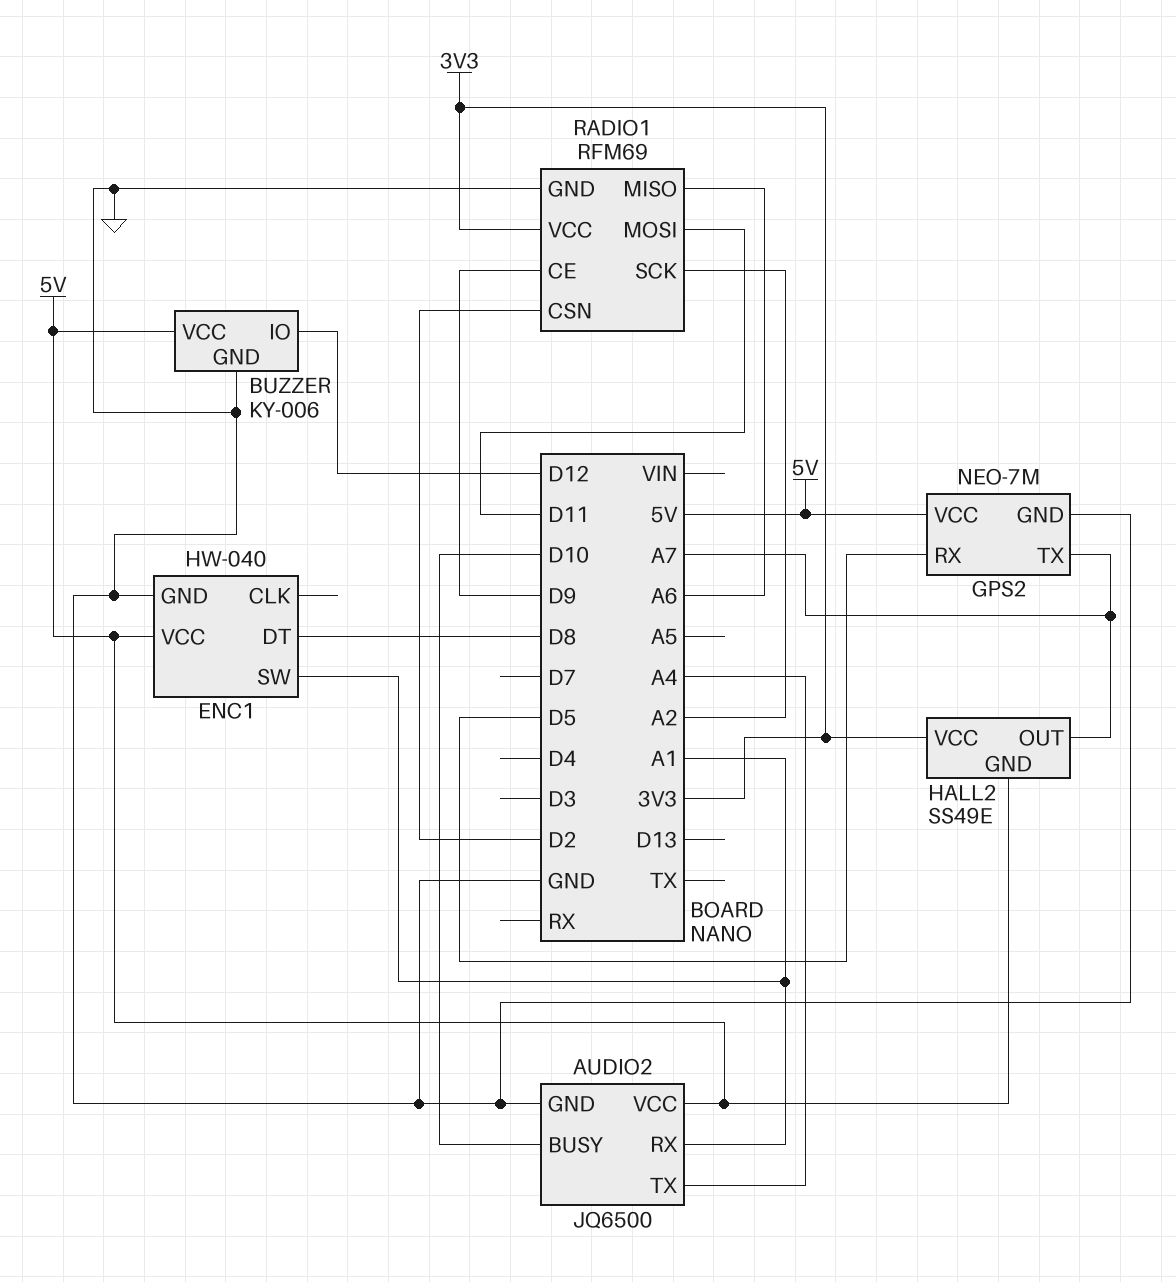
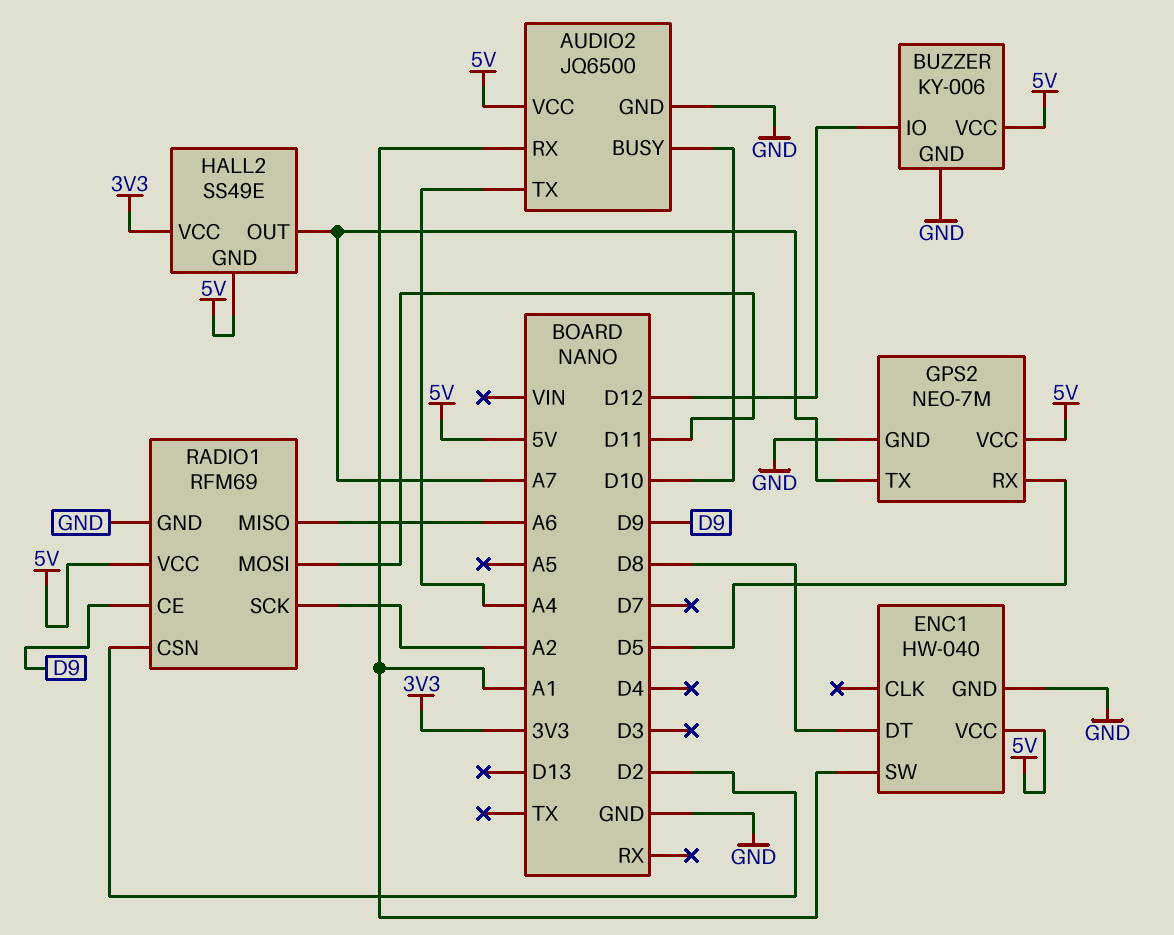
RADIO1 pin VCC: 3V3 -> 5V

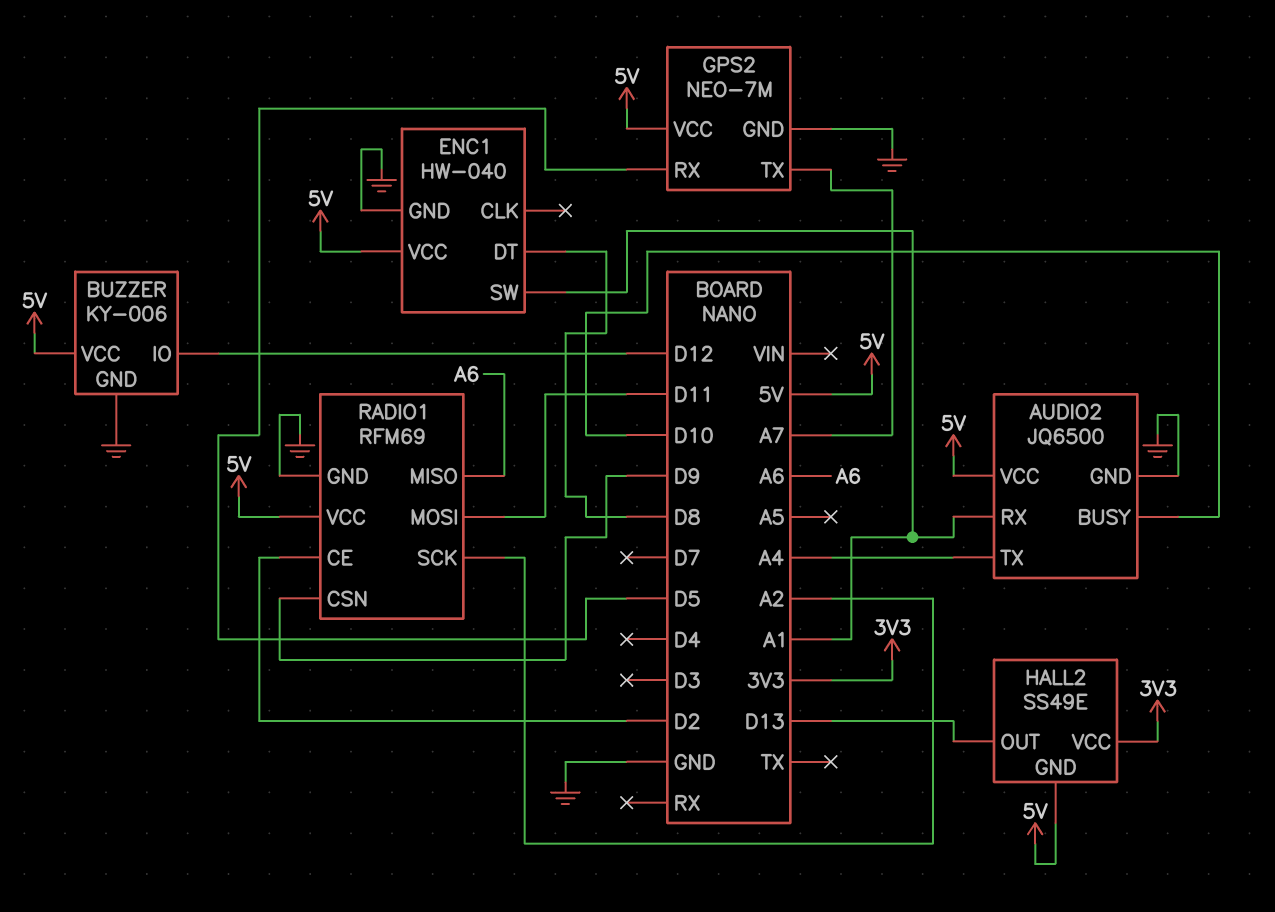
HALL2 pin OUT: A7 -> D13
RADIO1 pin CE: D9 -> D2
RADIO1 pin CSN: D2 -> D9

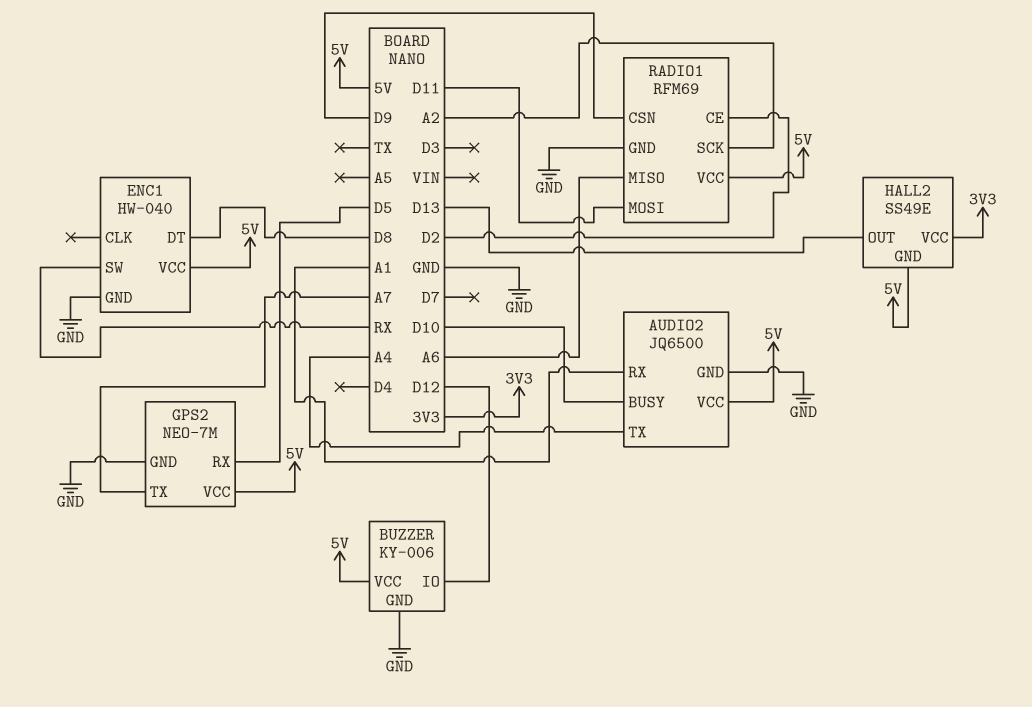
ENC1 pin SW: A1 -> RX

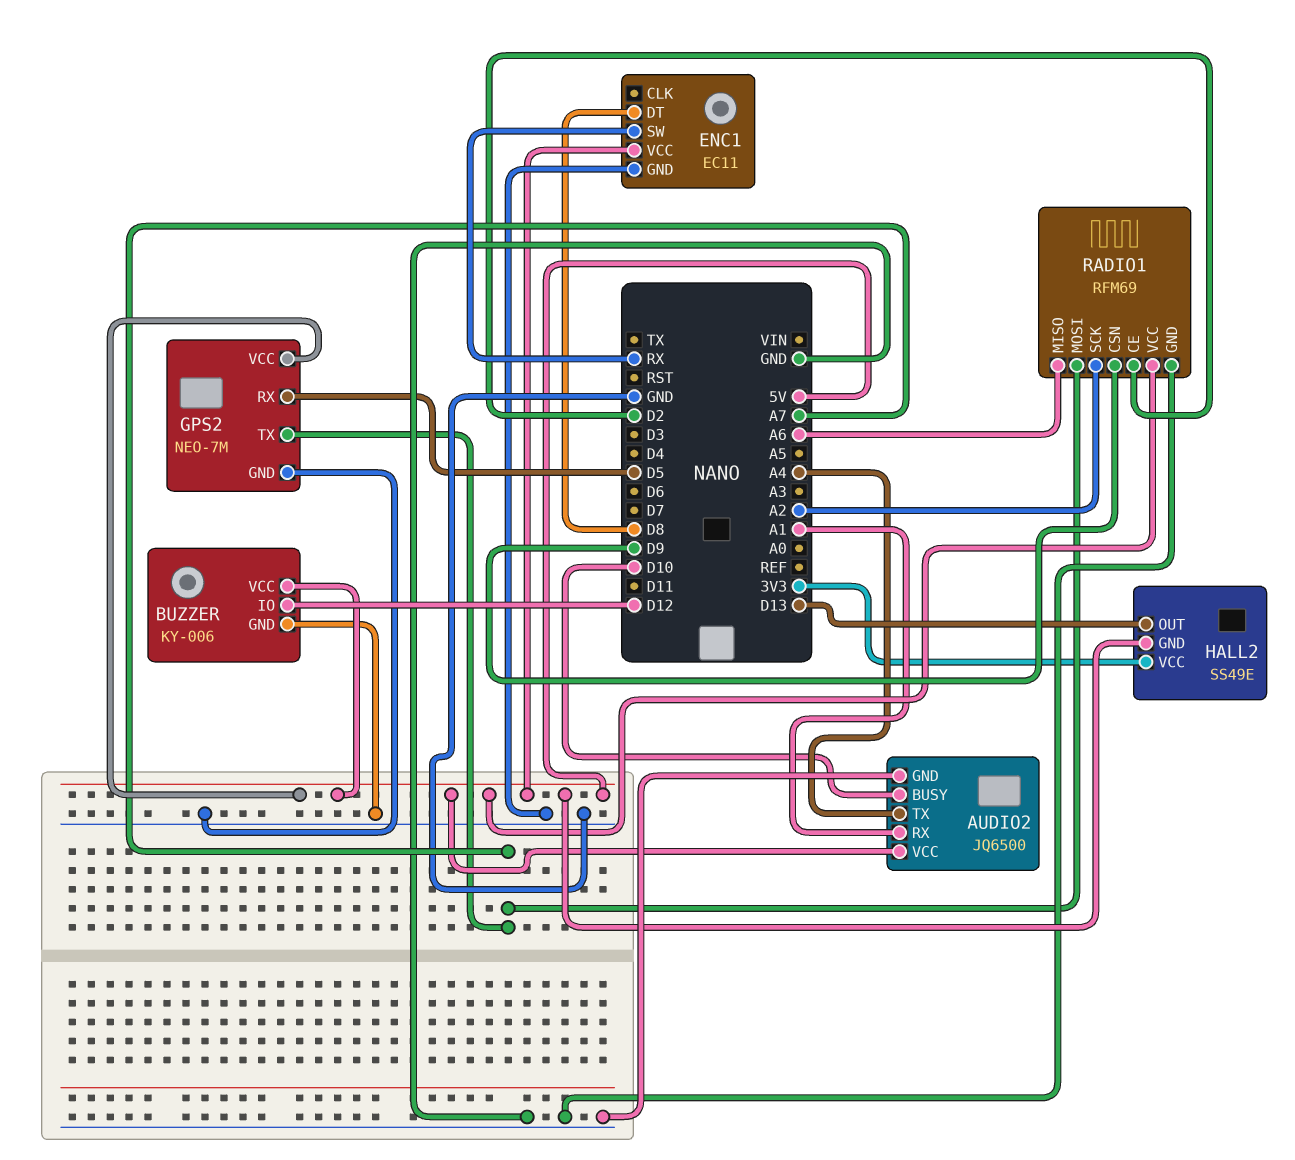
ENC1: HW-040 -> EC11
RADIO1 pin MOSI: D11 -> A7

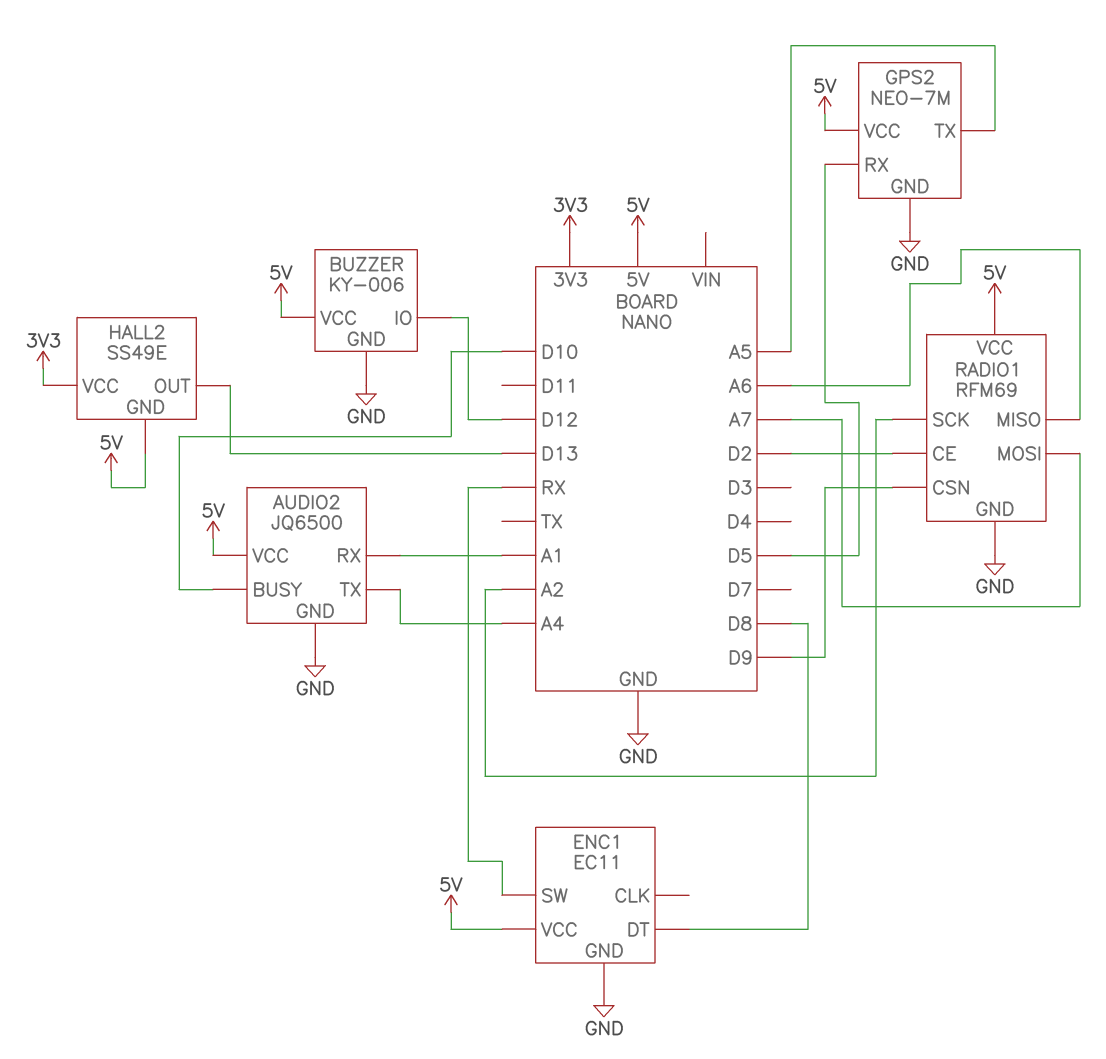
GPS2 pin TX: A7 -> A5

